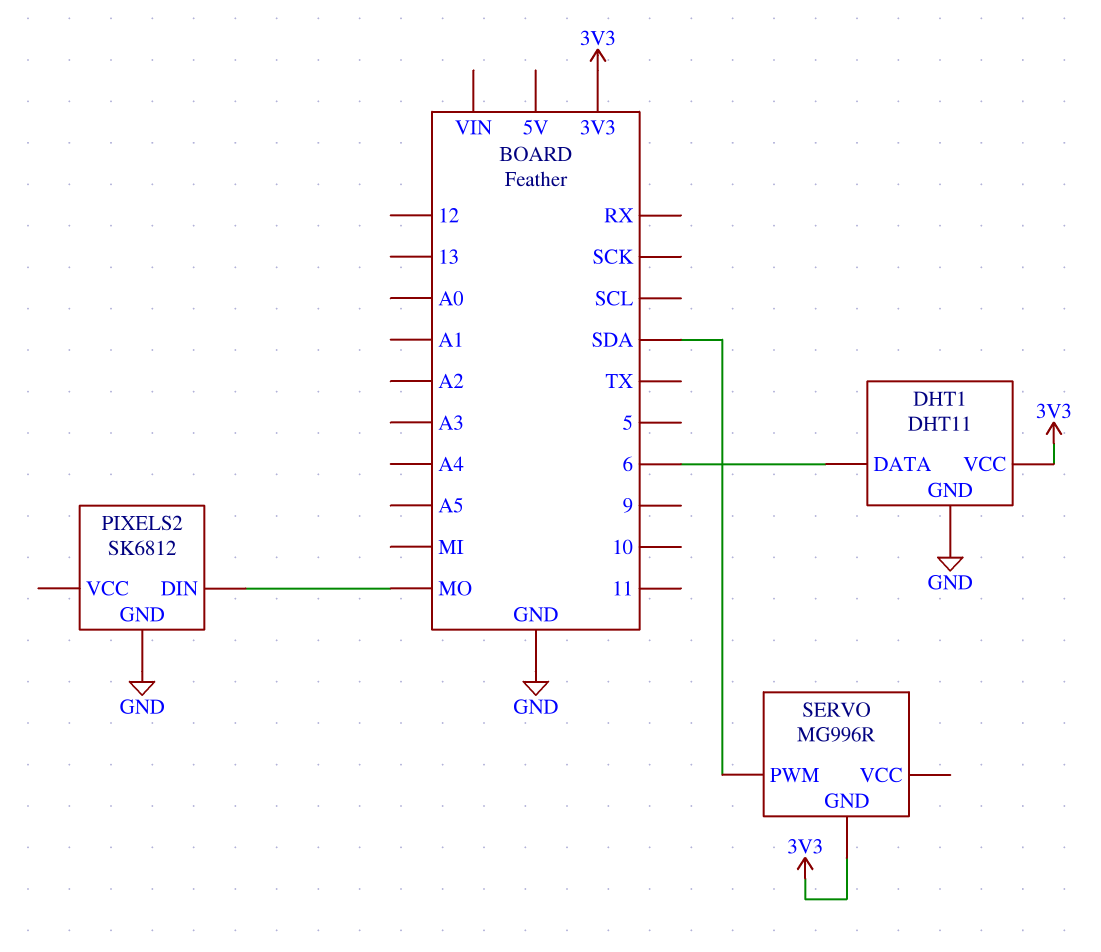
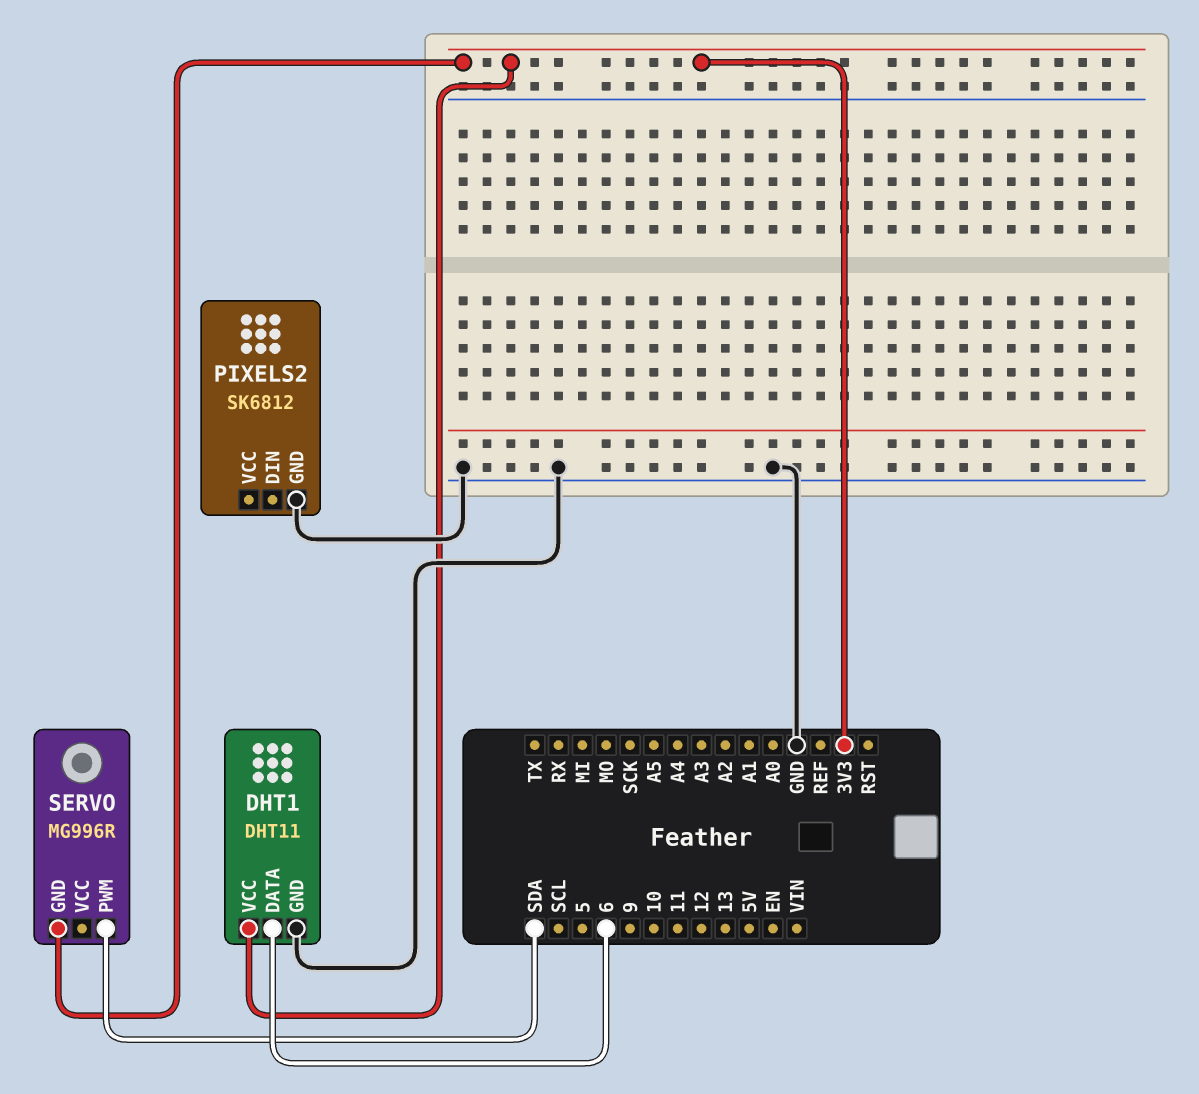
PIXELS2 pin DIN: MO -> none

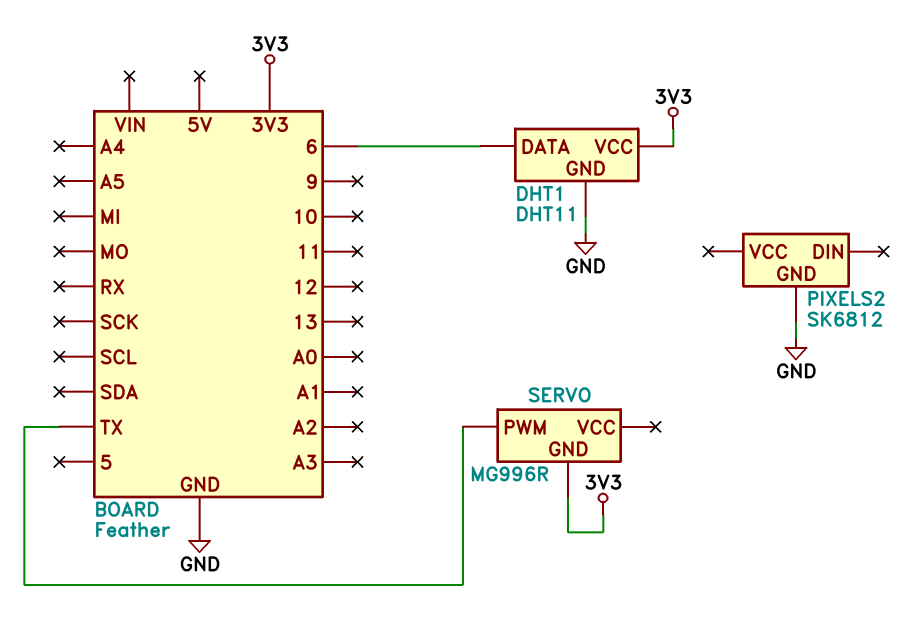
SERVO pin PWM: SDA -> TX

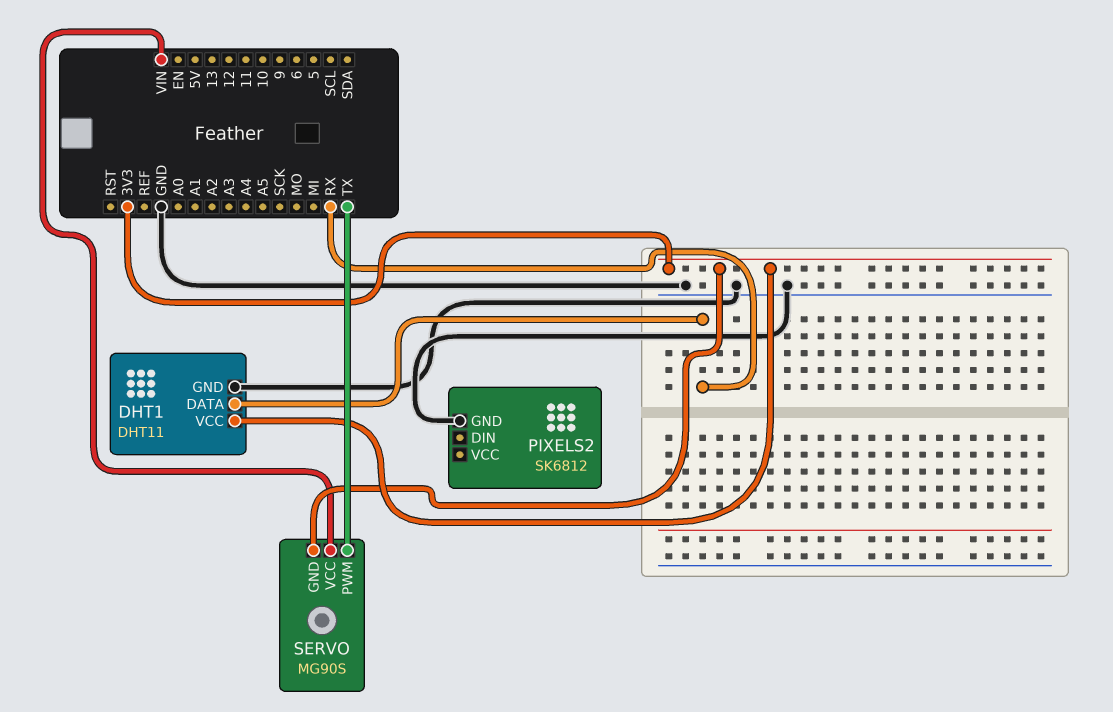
DHT1 pin DATA: 6 -> RX
SERVO: MG996R -> MG90S
SERVO pin VCC: none -> VIN

